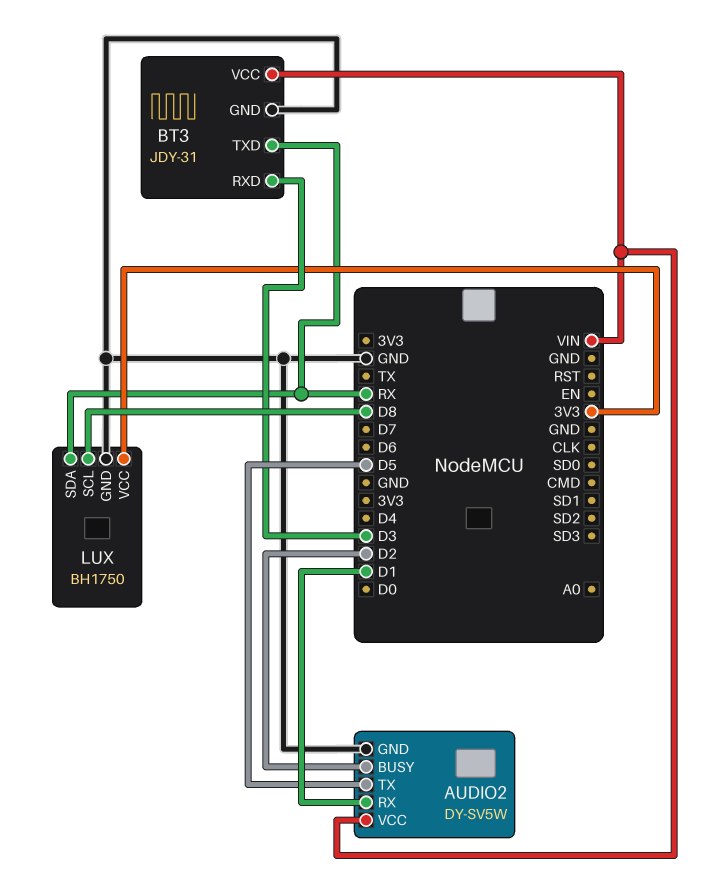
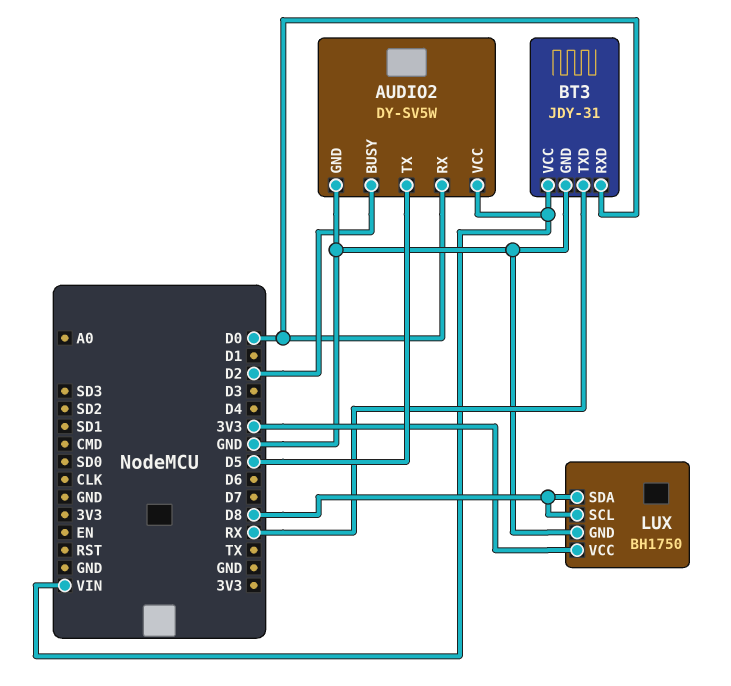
AUDIO2 pin RX: D1 -> D0
BT3 pin RXD: D3 -> D0
LUX pin SDA: RX -> D8

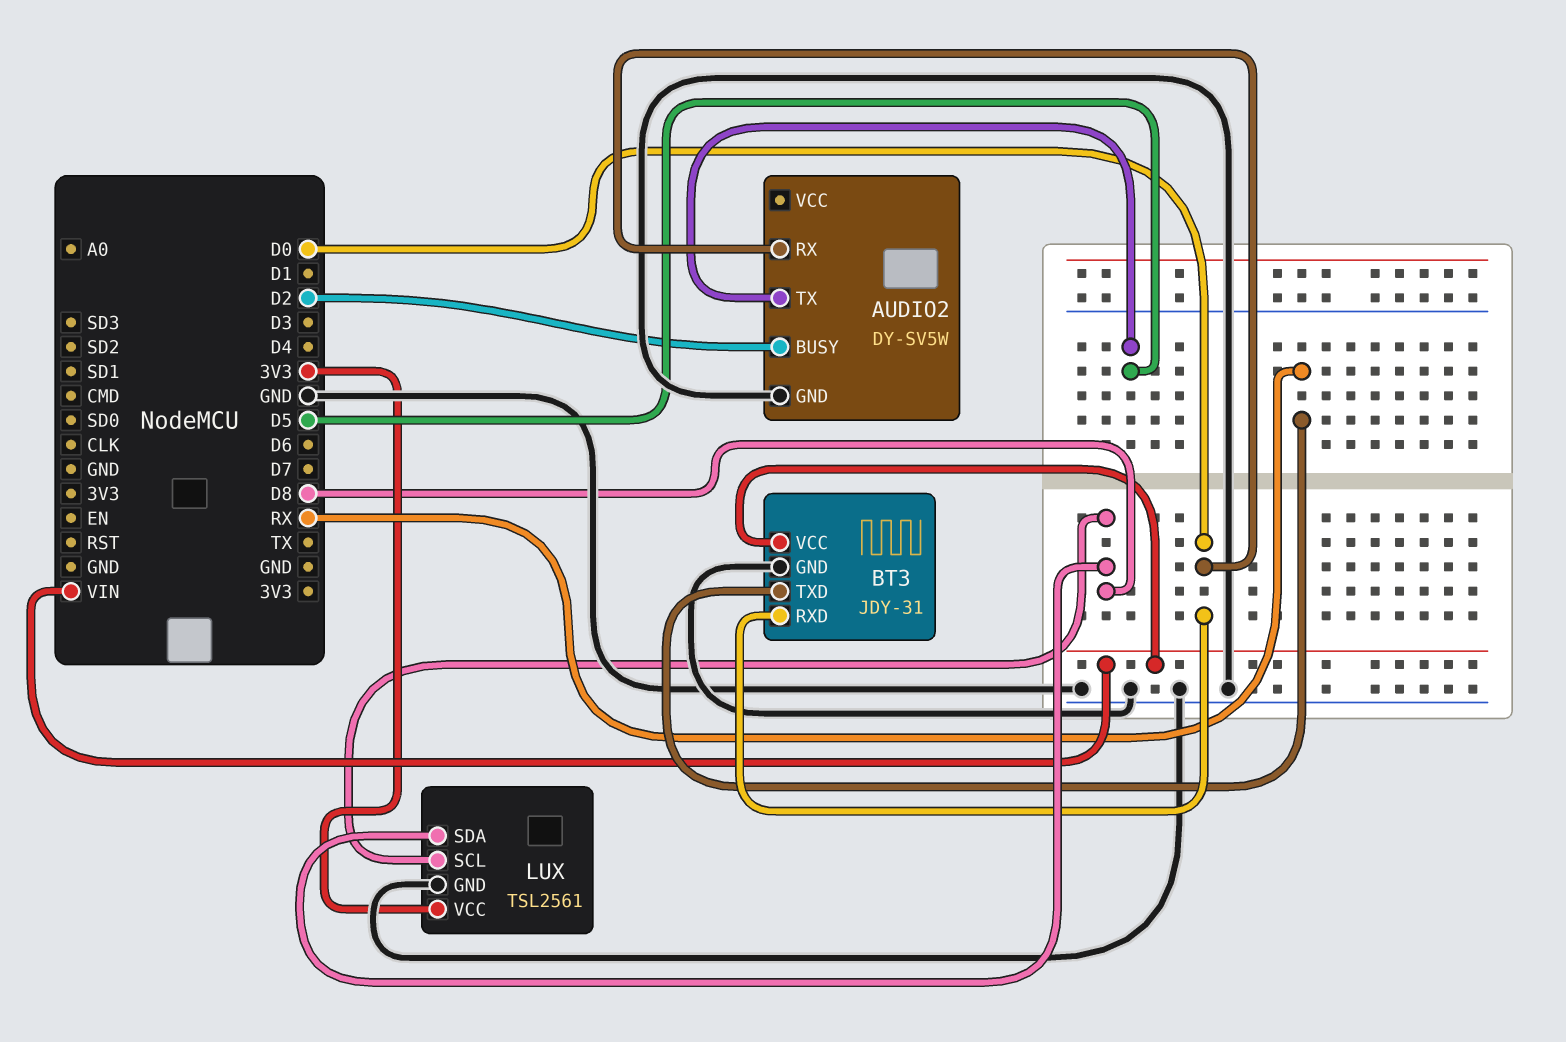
AUDIO2 pin VCC: VIN -> none
LUX: BH1750 -> TSL2561

